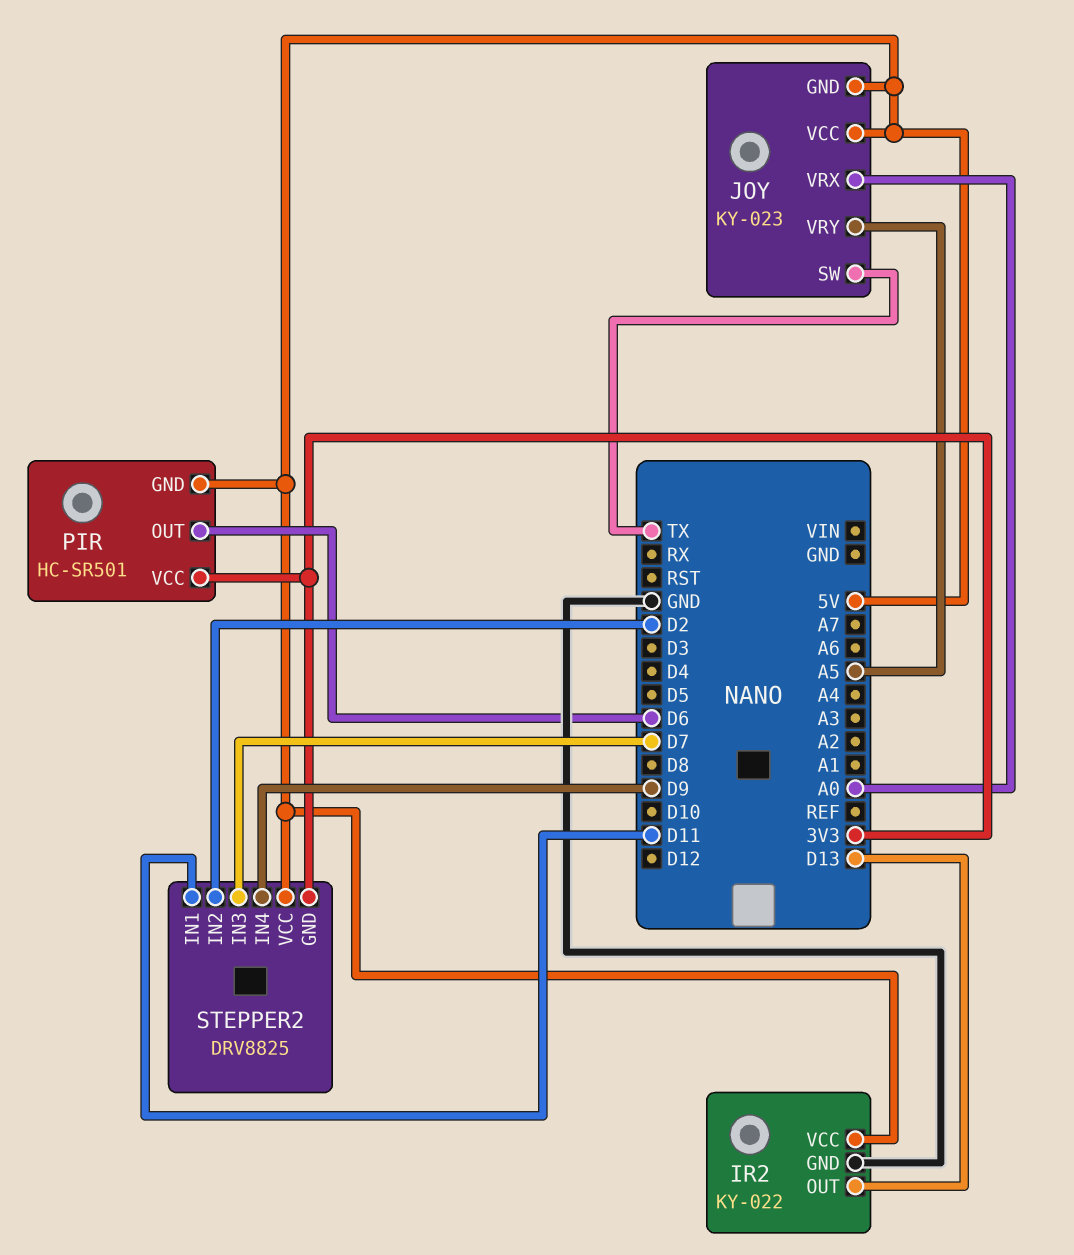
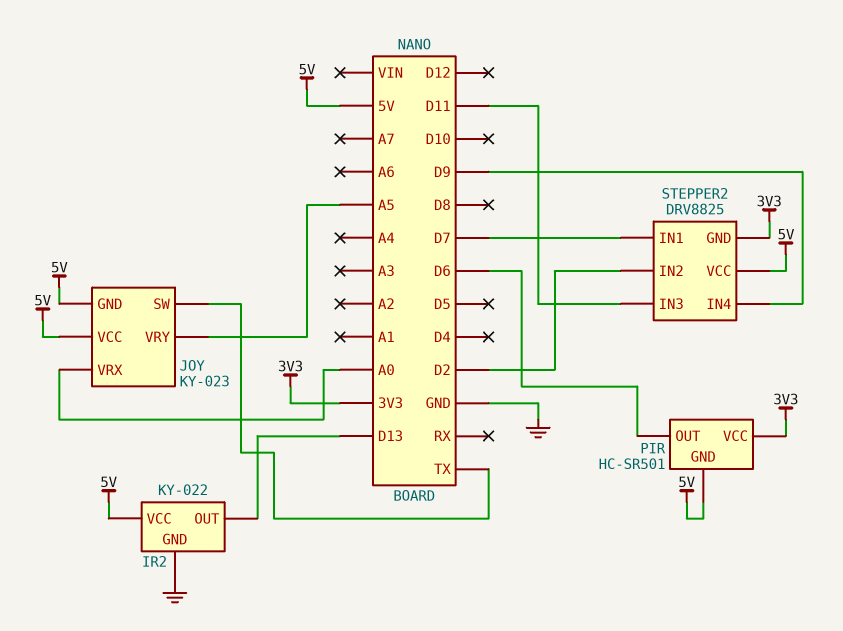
STEPPER2 pin IN1: D11 -> D7
STEPPER2 pin IN3: D7 -> D11

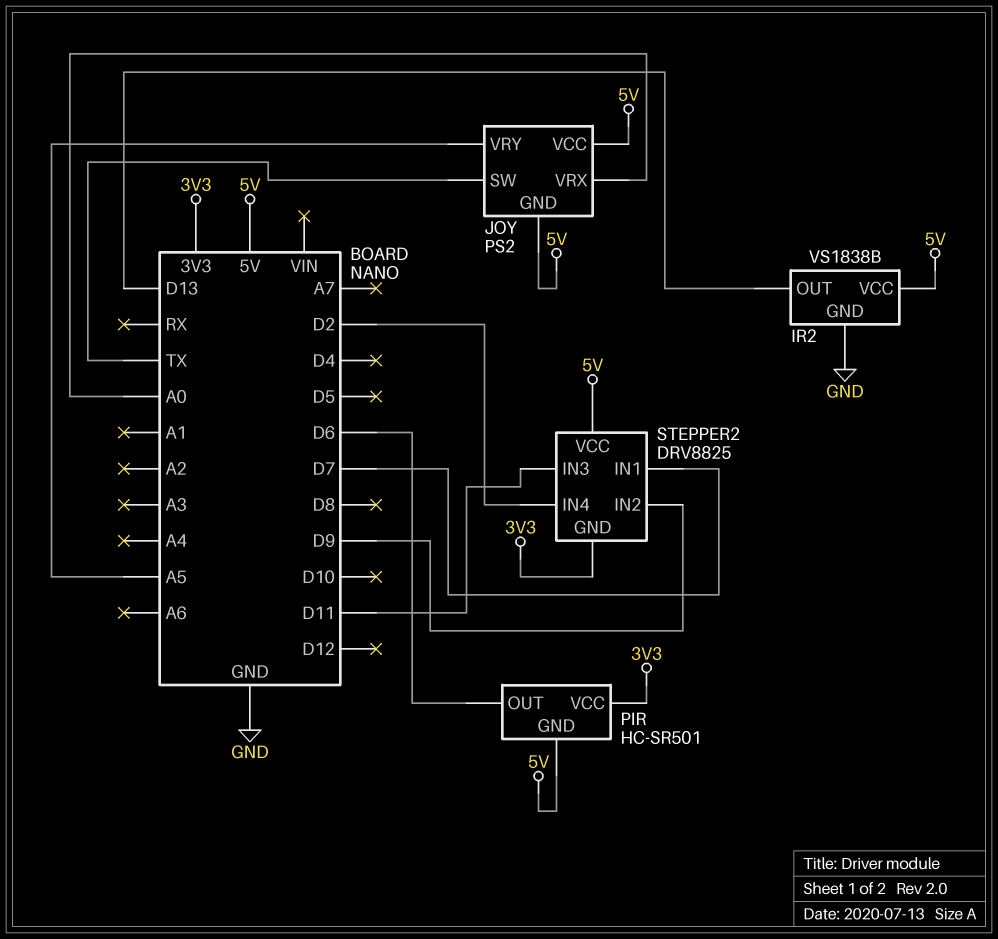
IR2: KY-022 -> VS1838B
JOY: KY-023 -> PS2
STEPPER2 pin IN2: D2 -> D9
STEPPER2 pin IN4: D9 -> D2

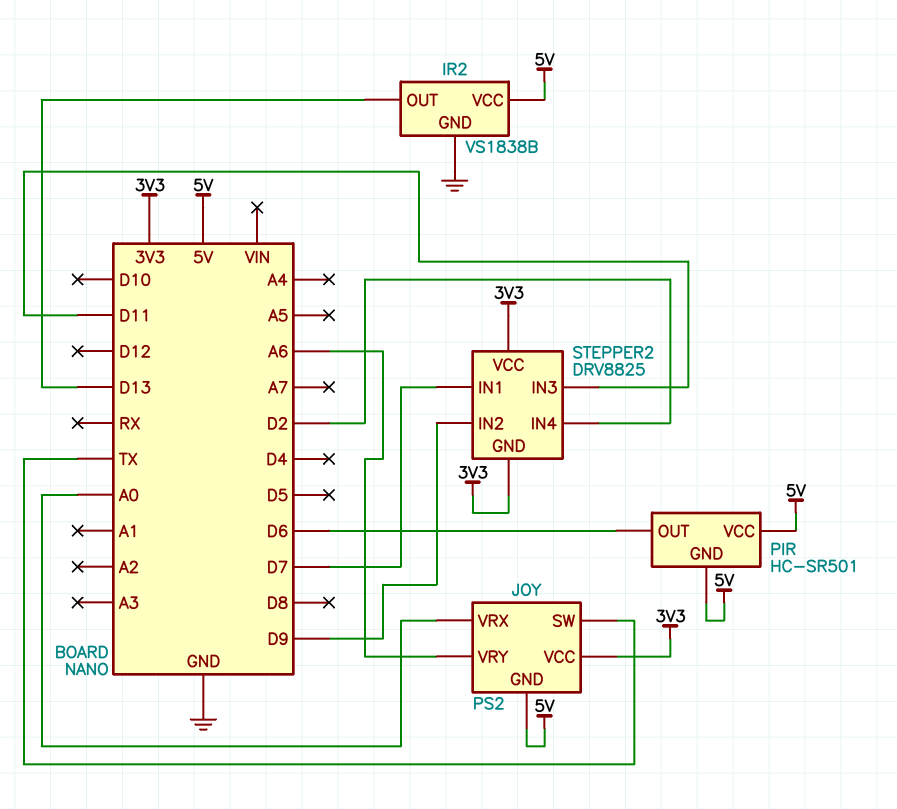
JOY pin VCC: 5V -> 3V3
JOY pin VRY: A5 -> A6
PIR pin VCC: 3V3 -> 5V
STEPPER2 pin VCC: 5V -> 3V3

